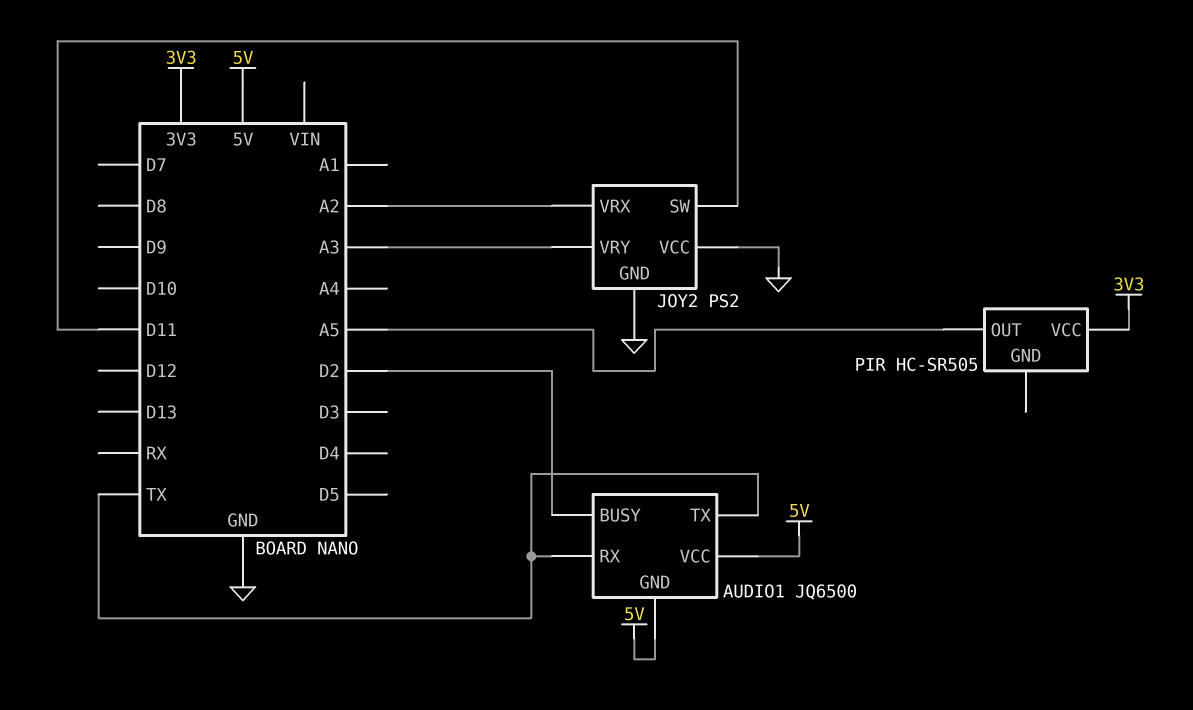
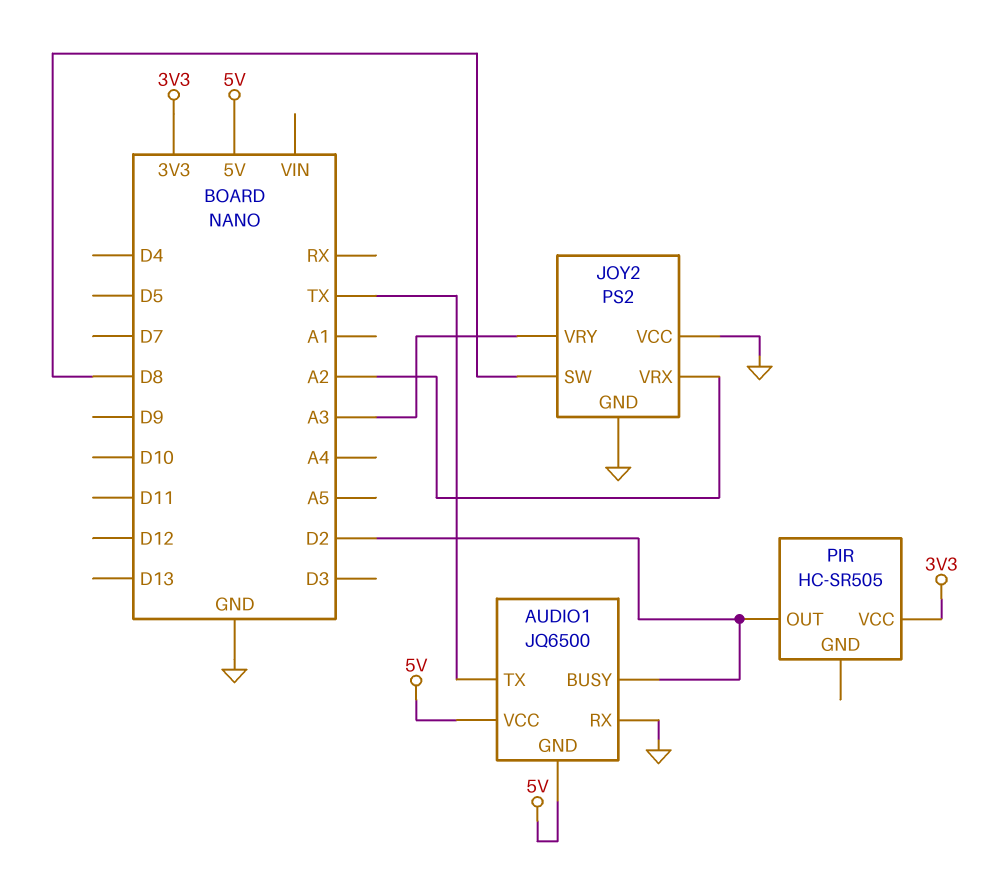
AUDIO1 pin RX: TX -> GND
JOY2 pin SW: D11 -> D8
PIR pin OUT: A5 -> D2

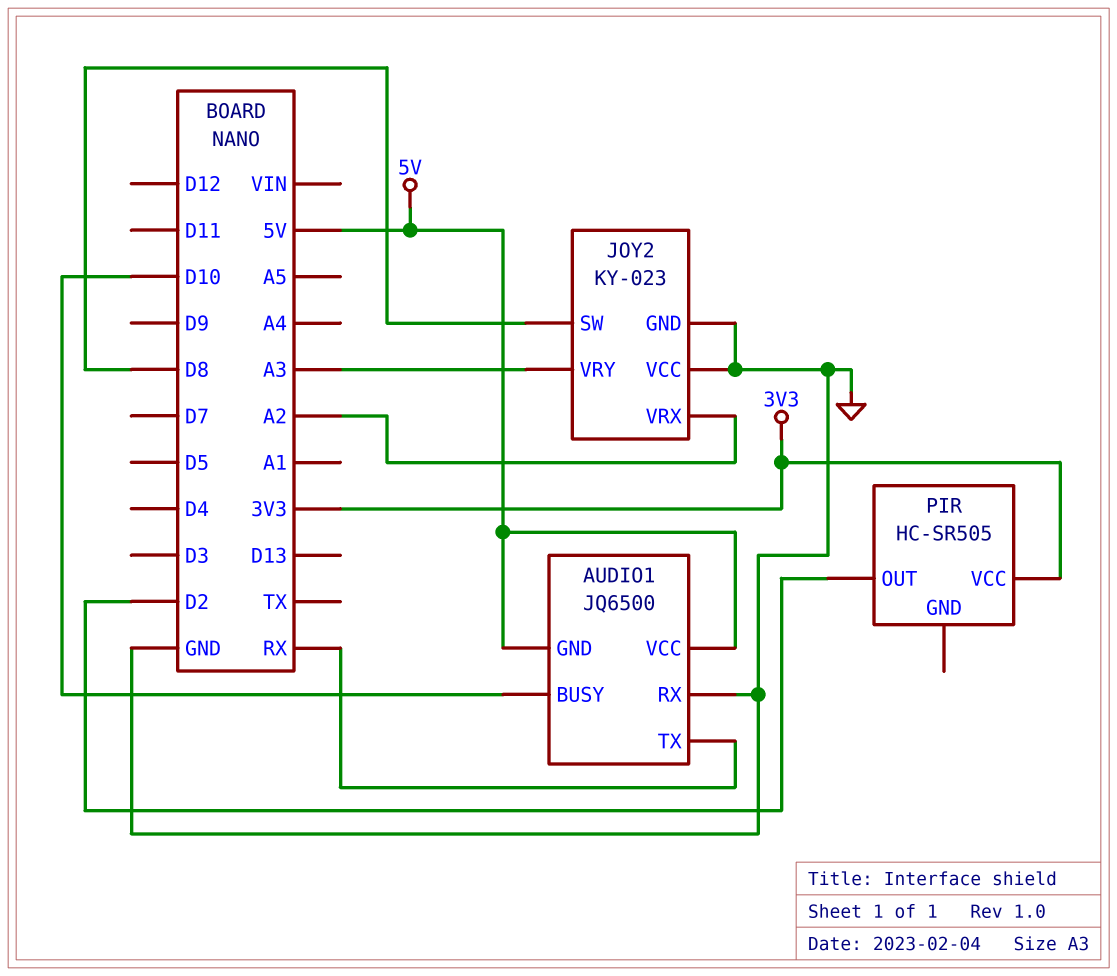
AUDIO1 pin BUSY: D2 -> D10
AUDIO1 pin TX: TX -> RX
JOY2: PS2 -> KY-023

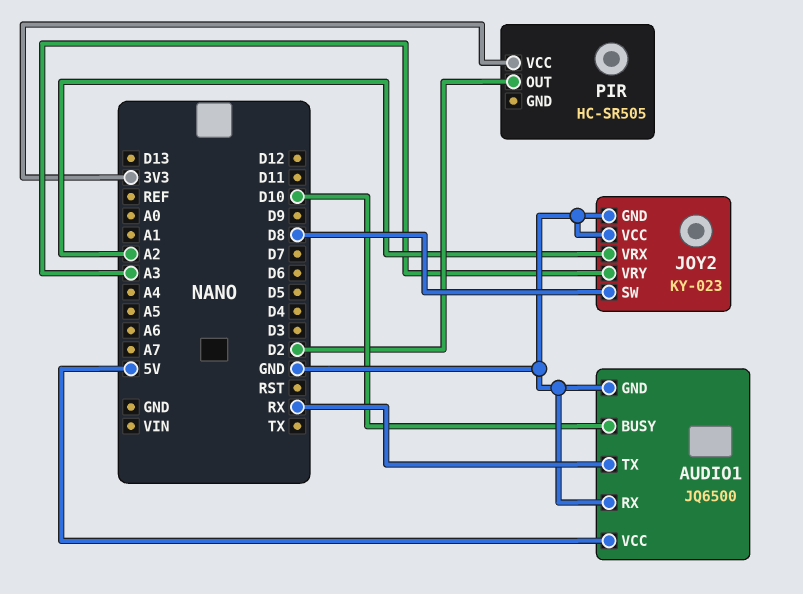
AUDIO1 pin GND: 5V -> GND

